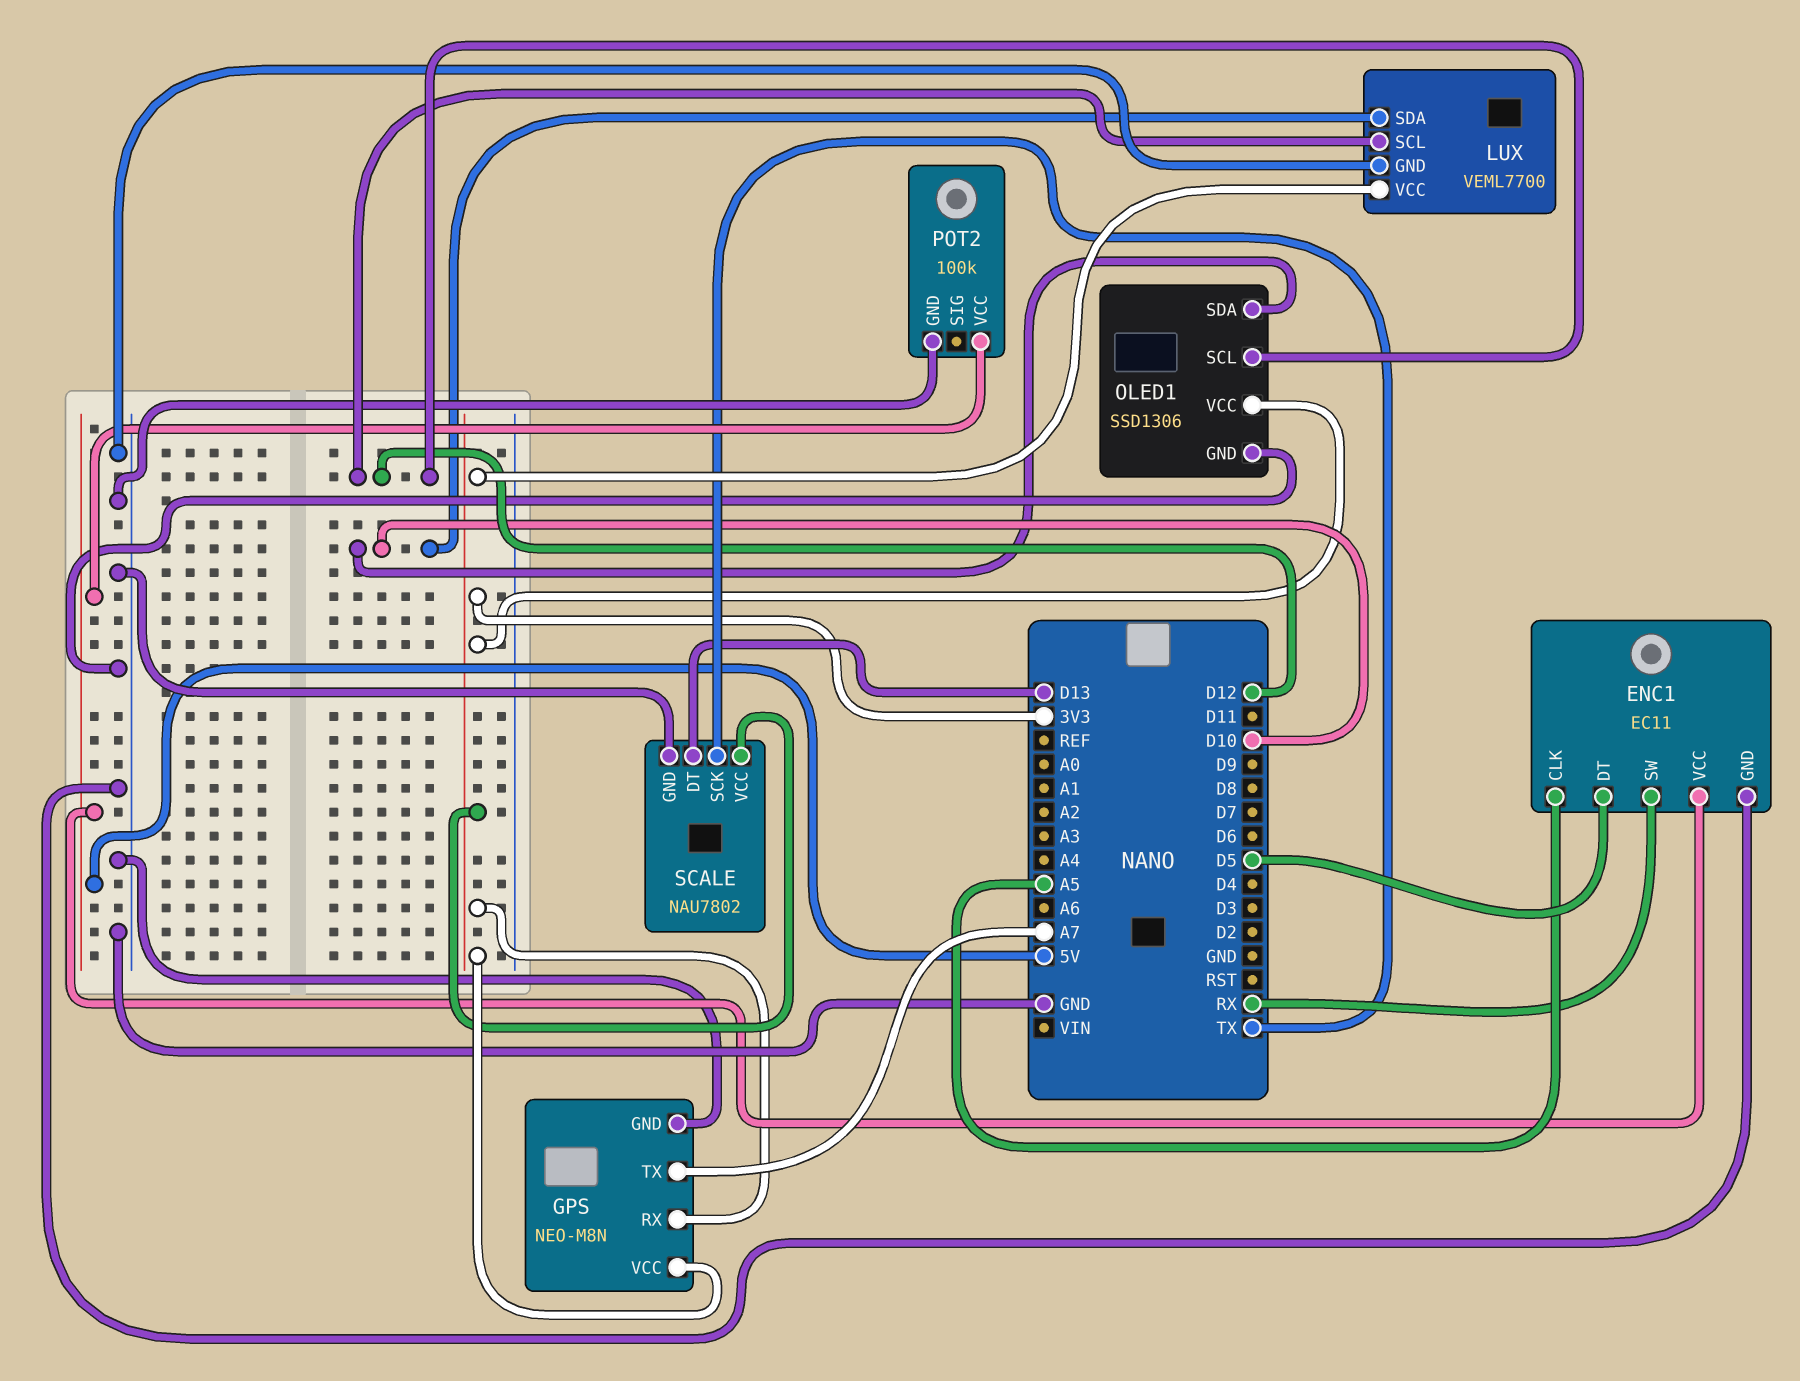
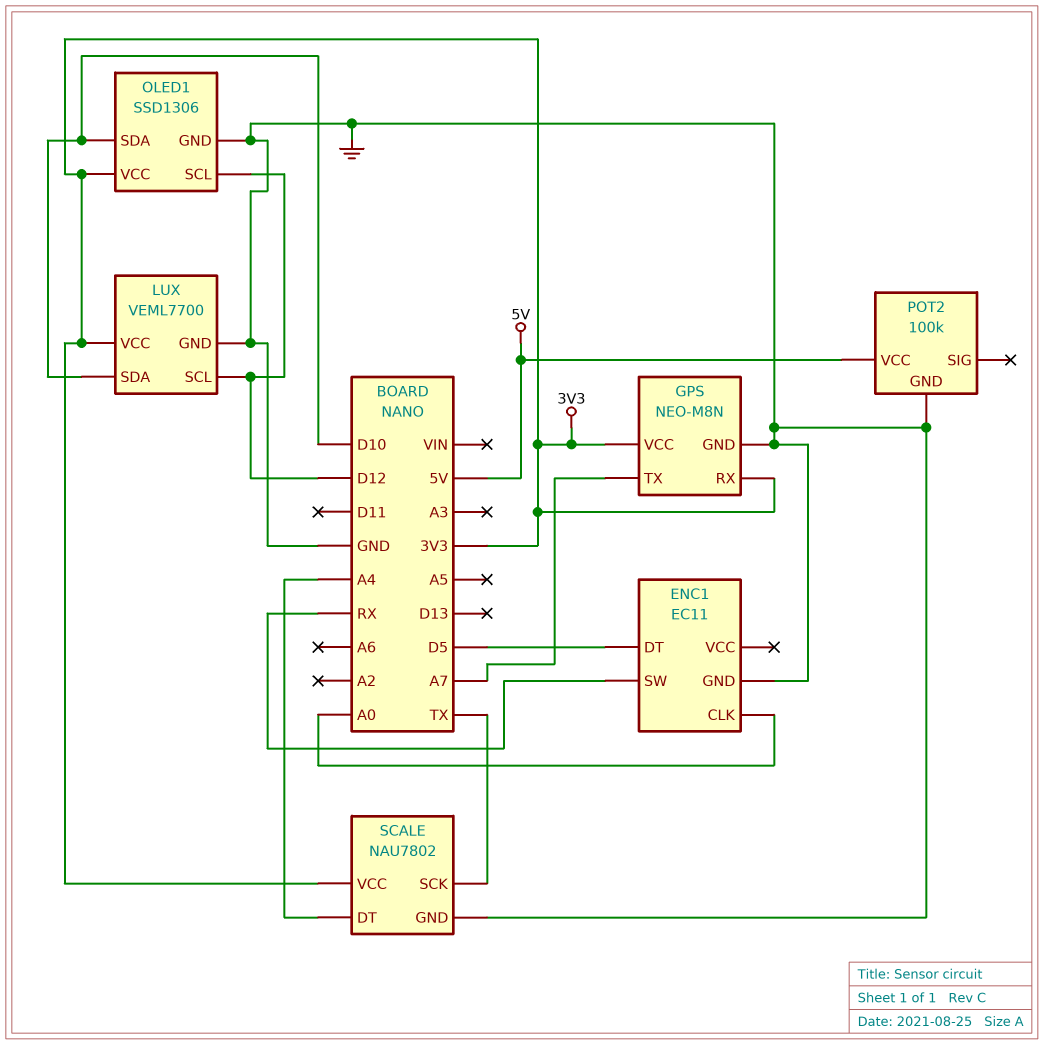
ENC1 pin CLK: A5 -> A0
ENC1 pin VCC: 5V -> none
SCALE pin DT: D13 -> A4

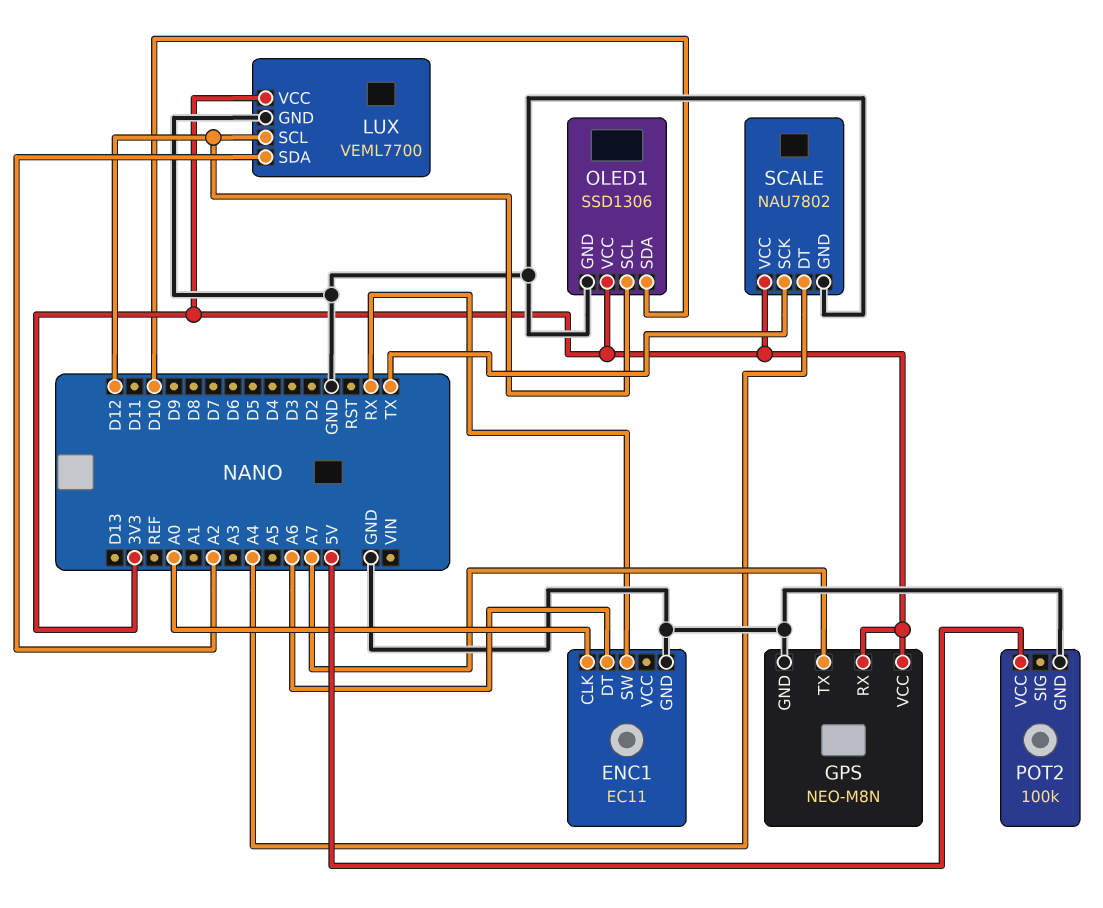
ENC1 pin DT: D5 -> A6
LUX pin SDA: D10 -> A2

